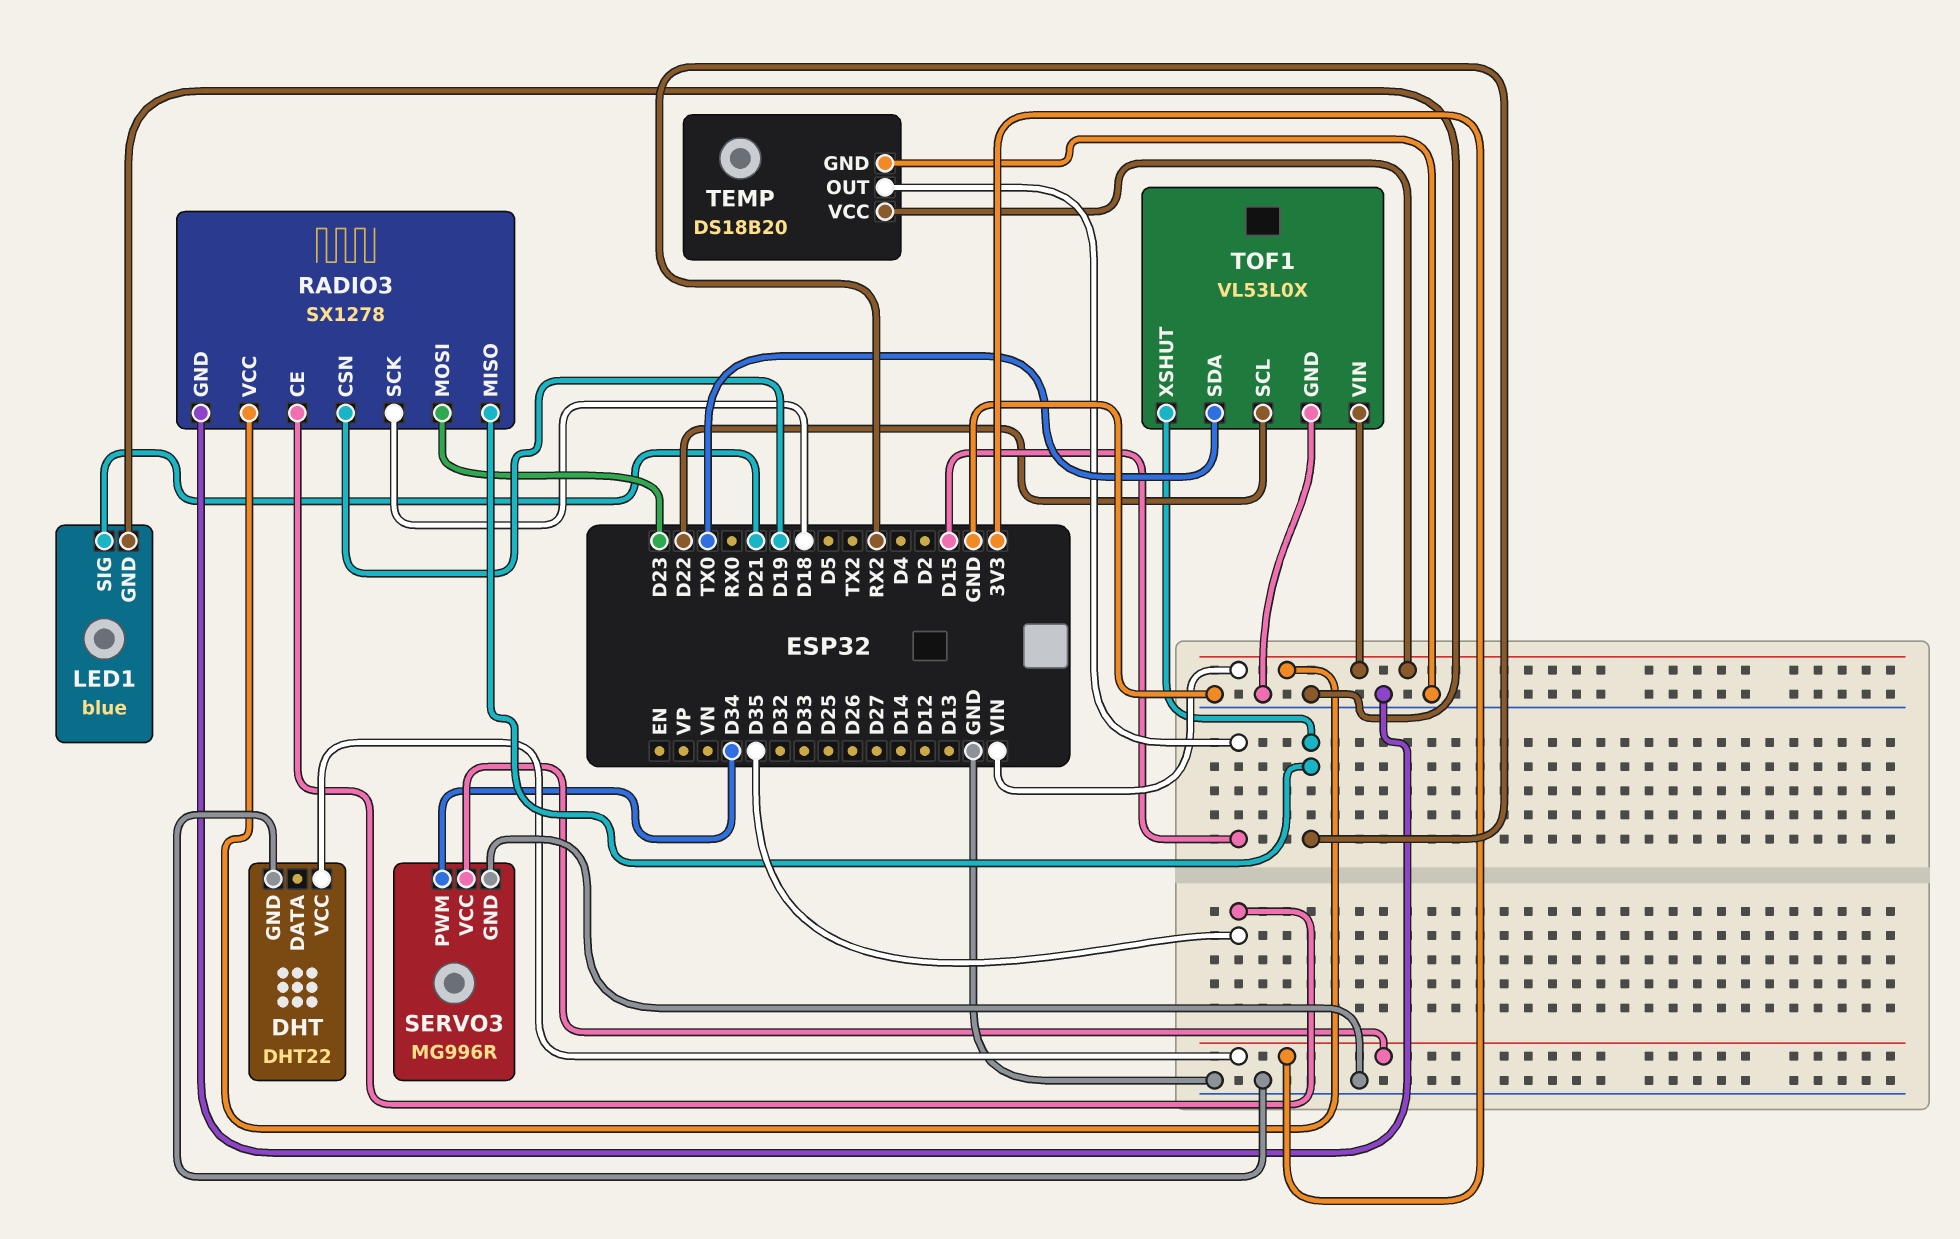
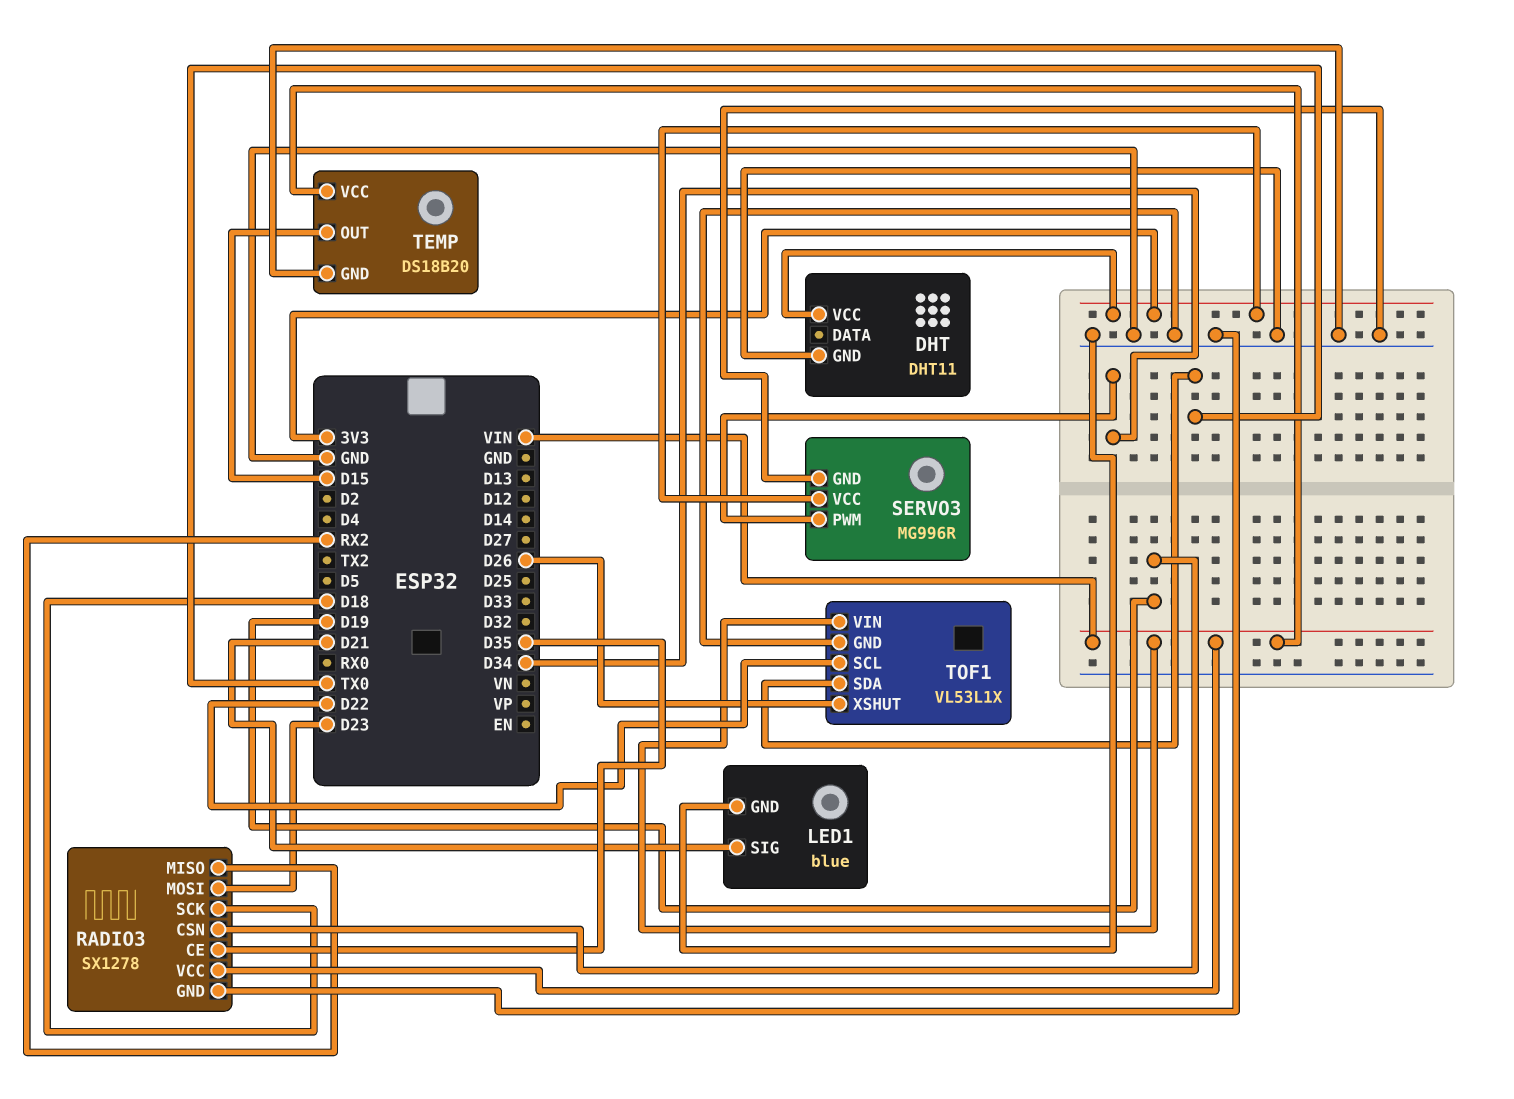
DHT: DHT22 -> DHT11
TOF1: VL53L0X -> VL53L1X
TOF1 pin XSHUT: RX2 -> D26

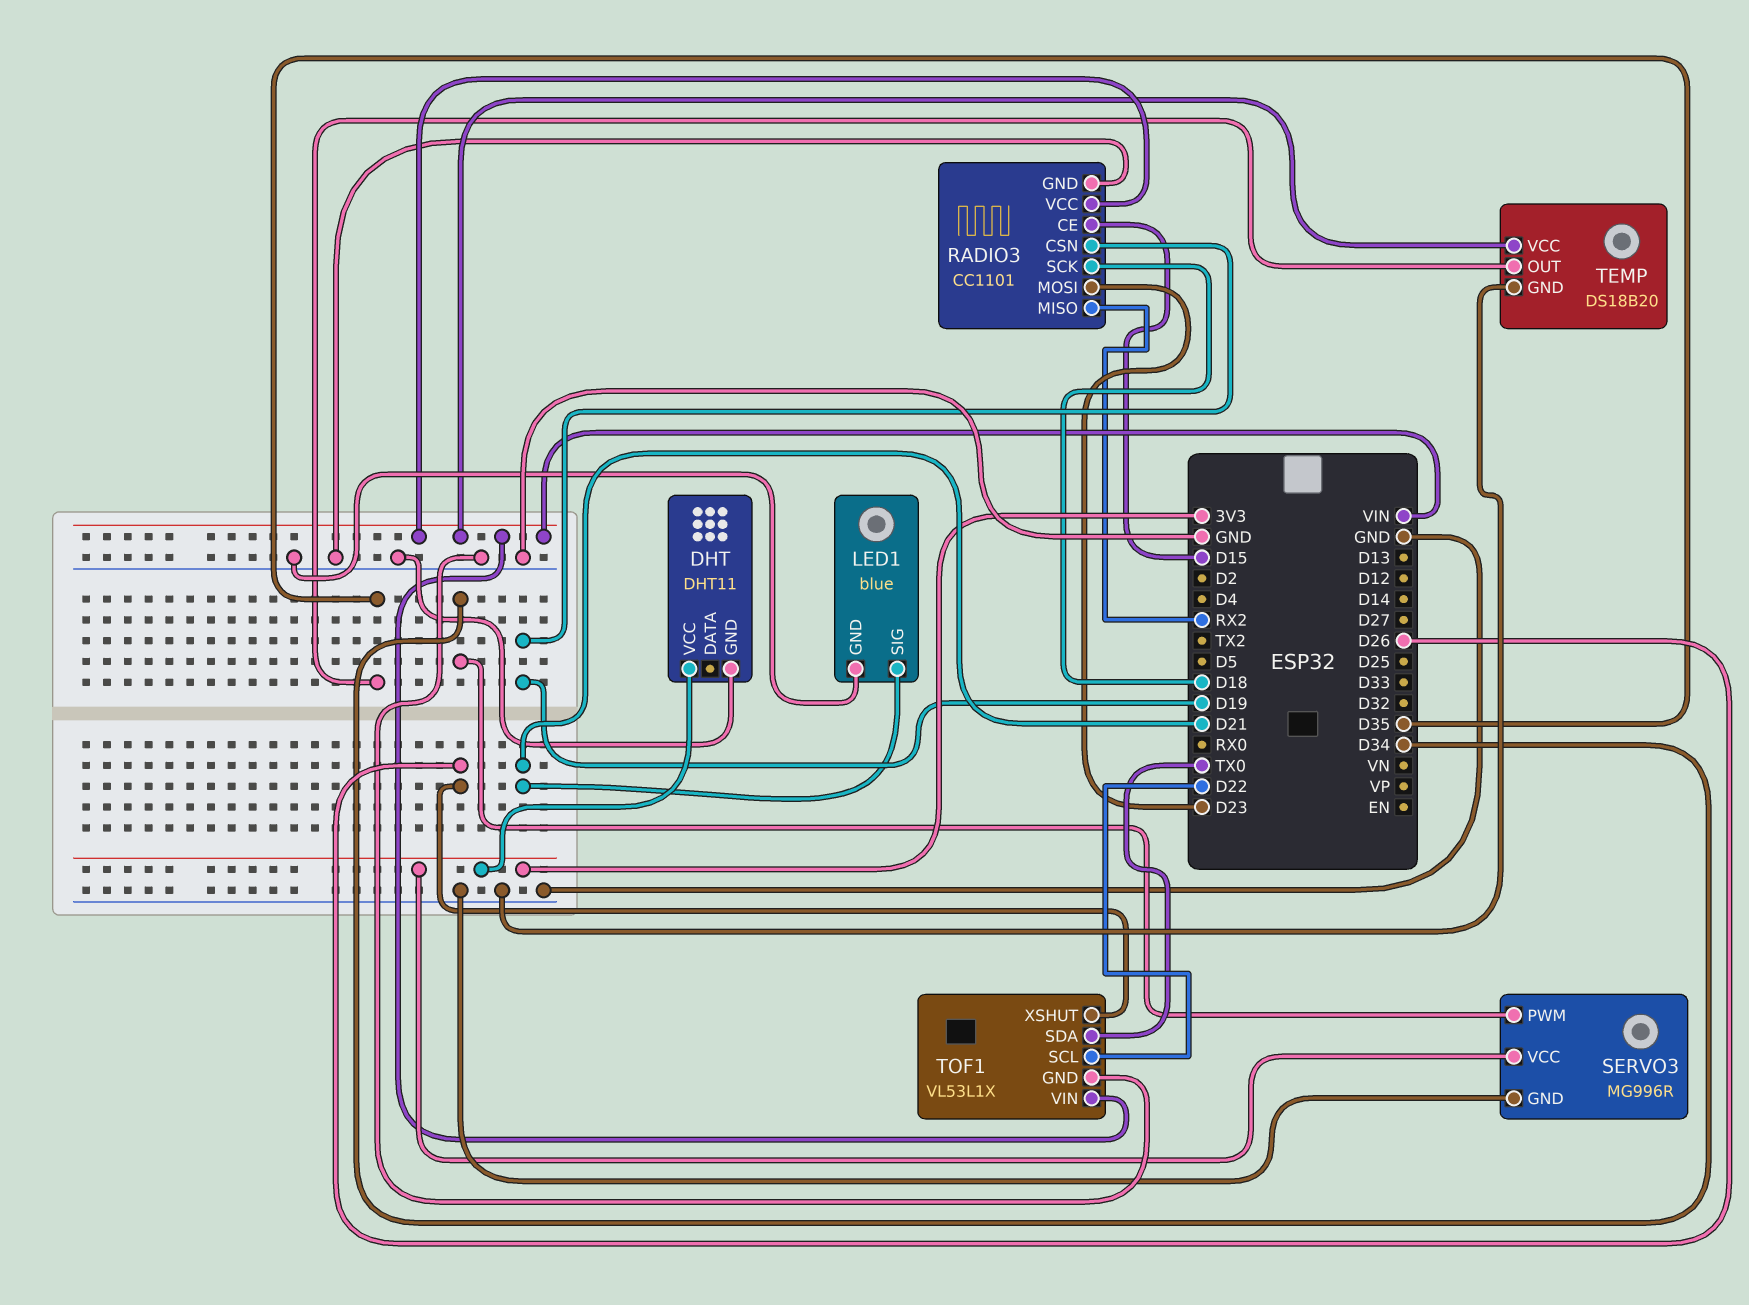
RADIO3: SX1278 -> CC1101
RADIO3 pin CE: D35 -> D15
TEMP pin OUT: D15 -> D35

